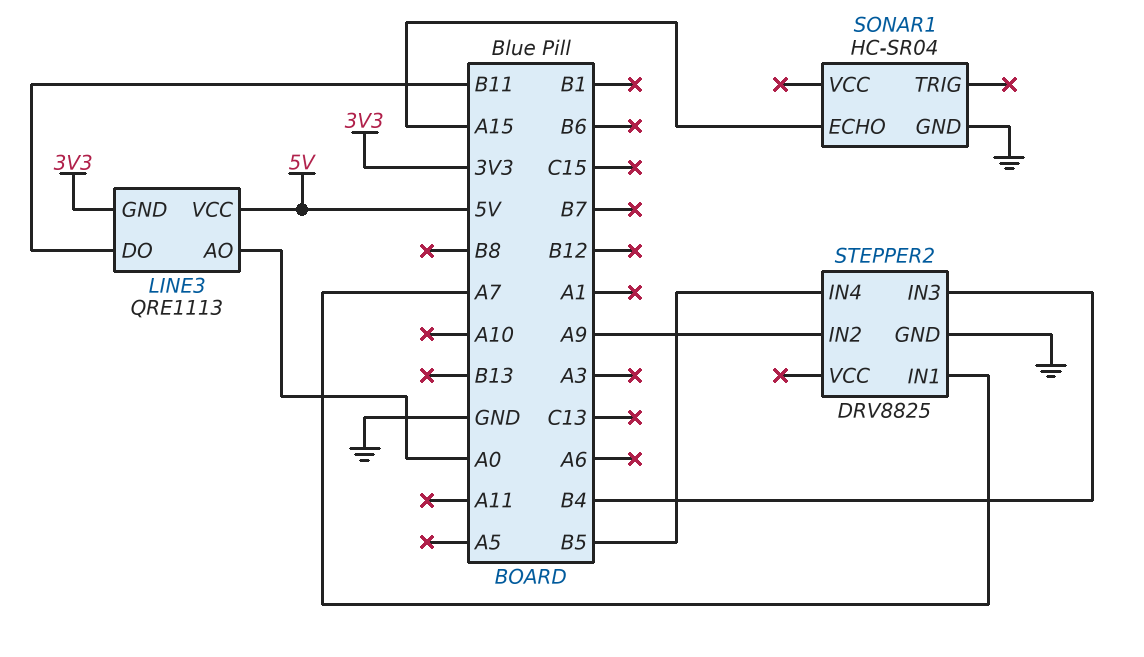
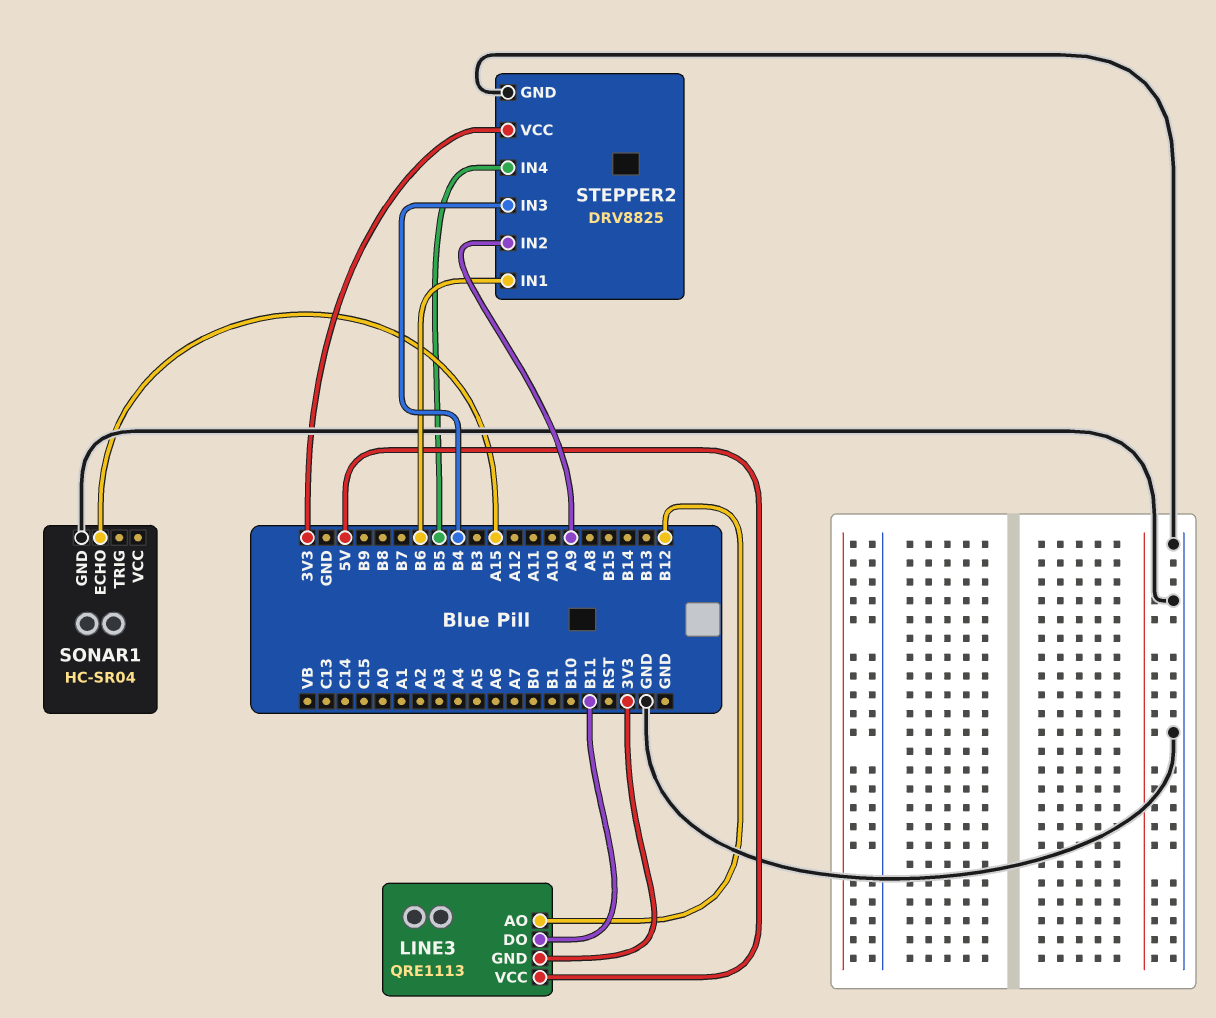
LINE3 pin AO: A0 -> B12
STEPPER2 pin IN1: A7 -> B6
STEPPER2 pin VCC: none -> 3V3

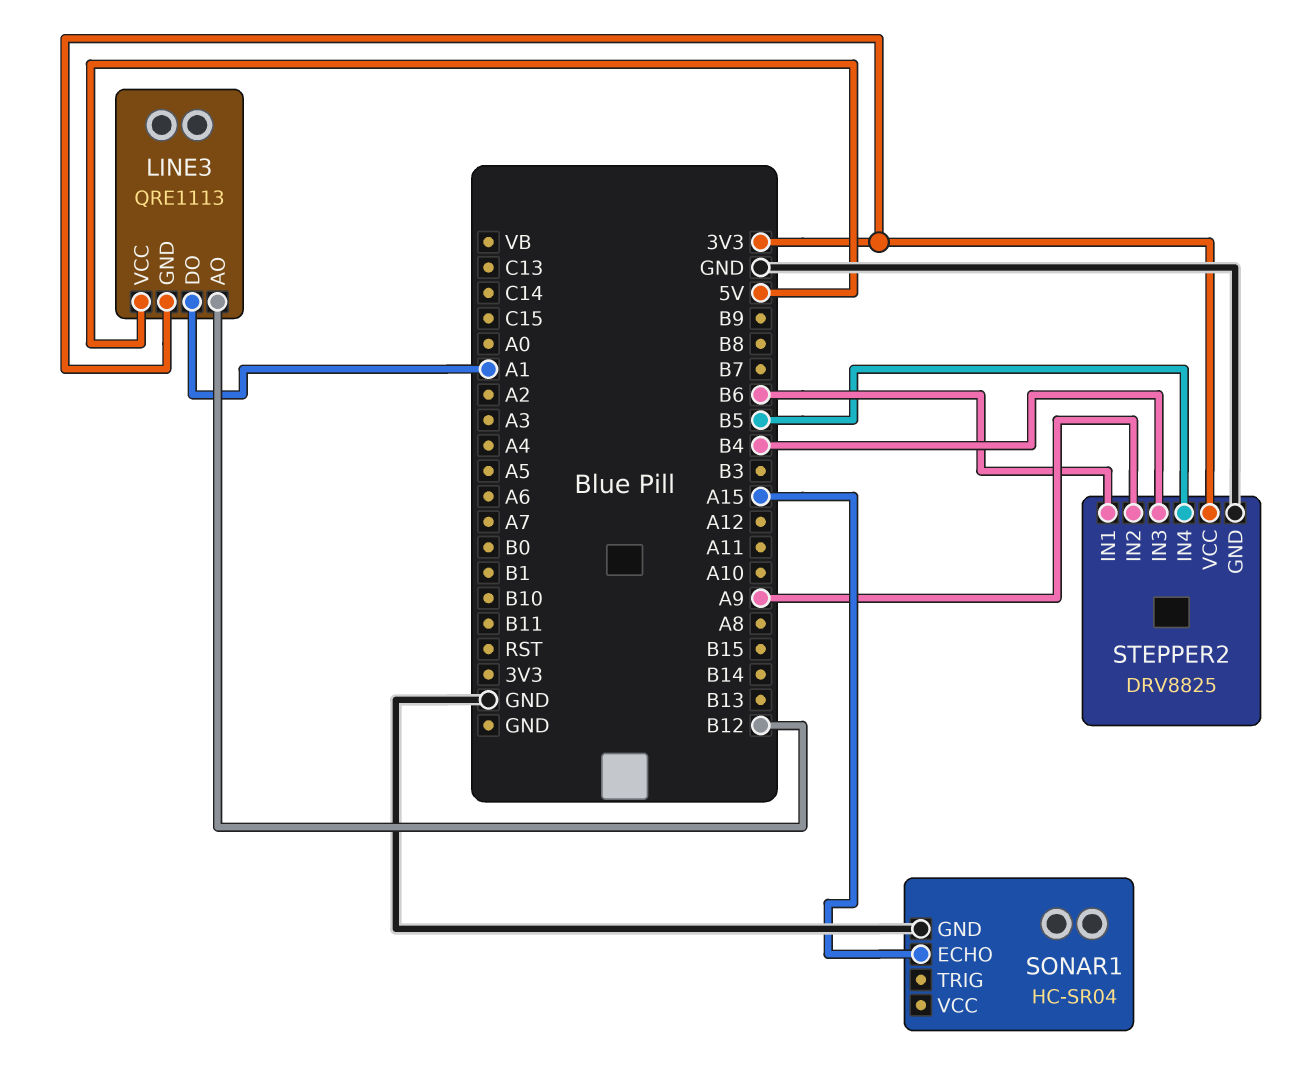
LINE3 pin DO: B11 -> A1

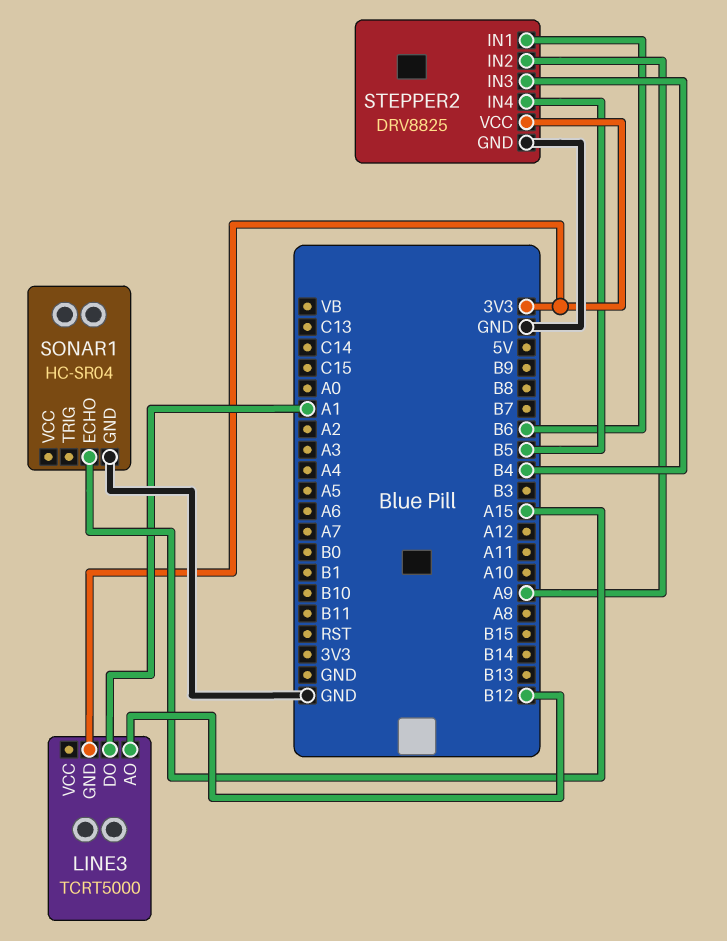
LINE3: QRE1113 -> TCRT5000
LINE3 pin VCC: 5V -> none

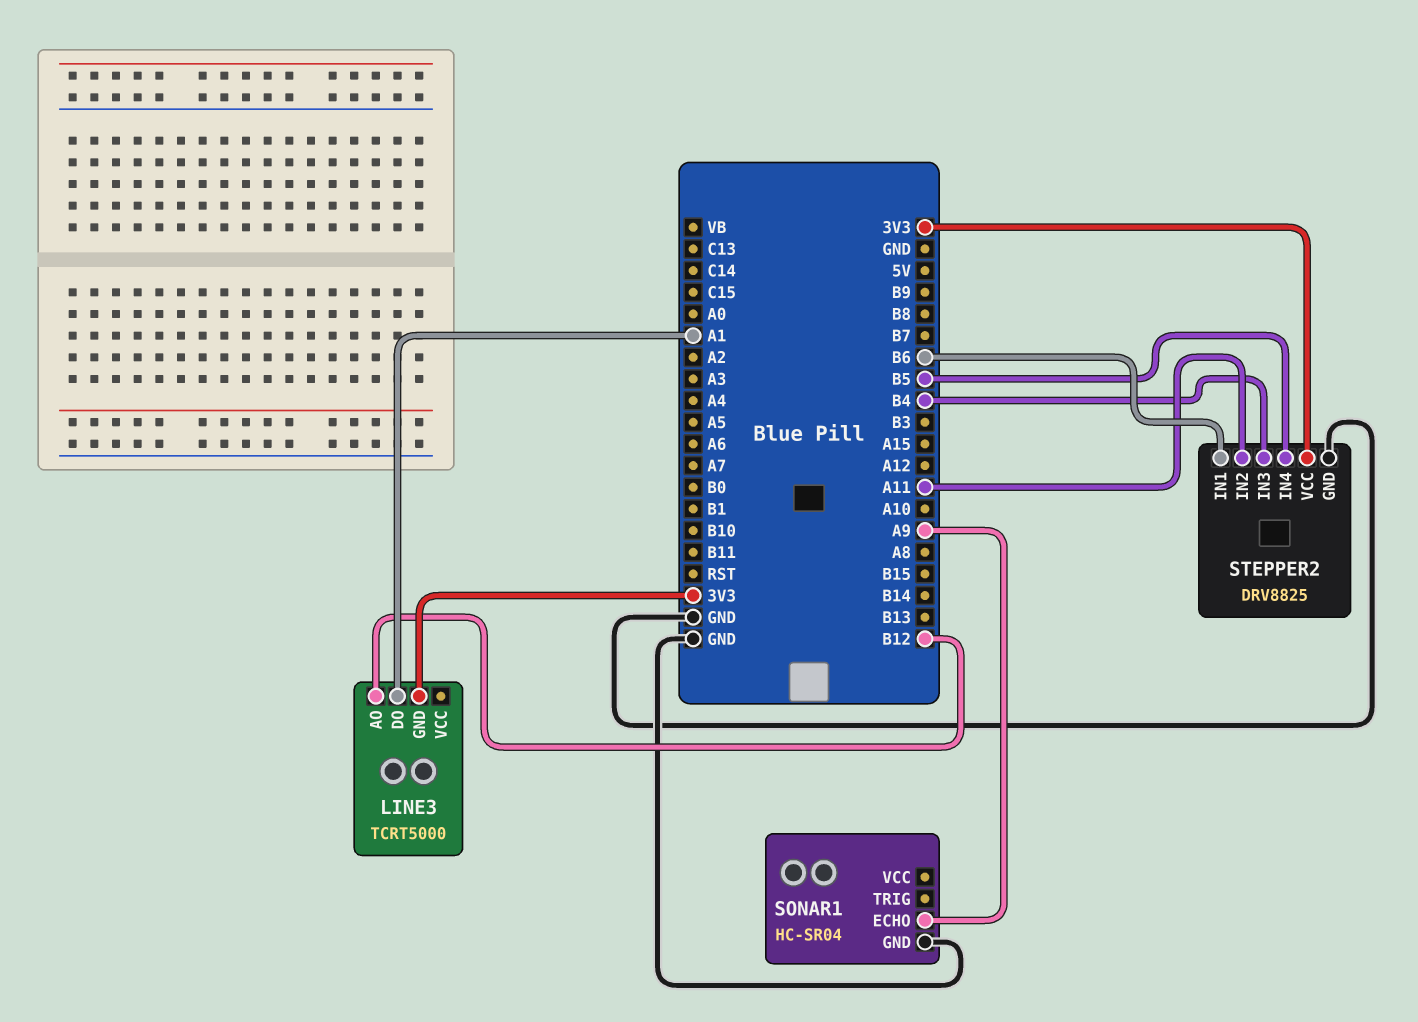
SONAR1 pin ECHO: A15 -> A9
STEPPER2 pin IN2: A9 -> A11

